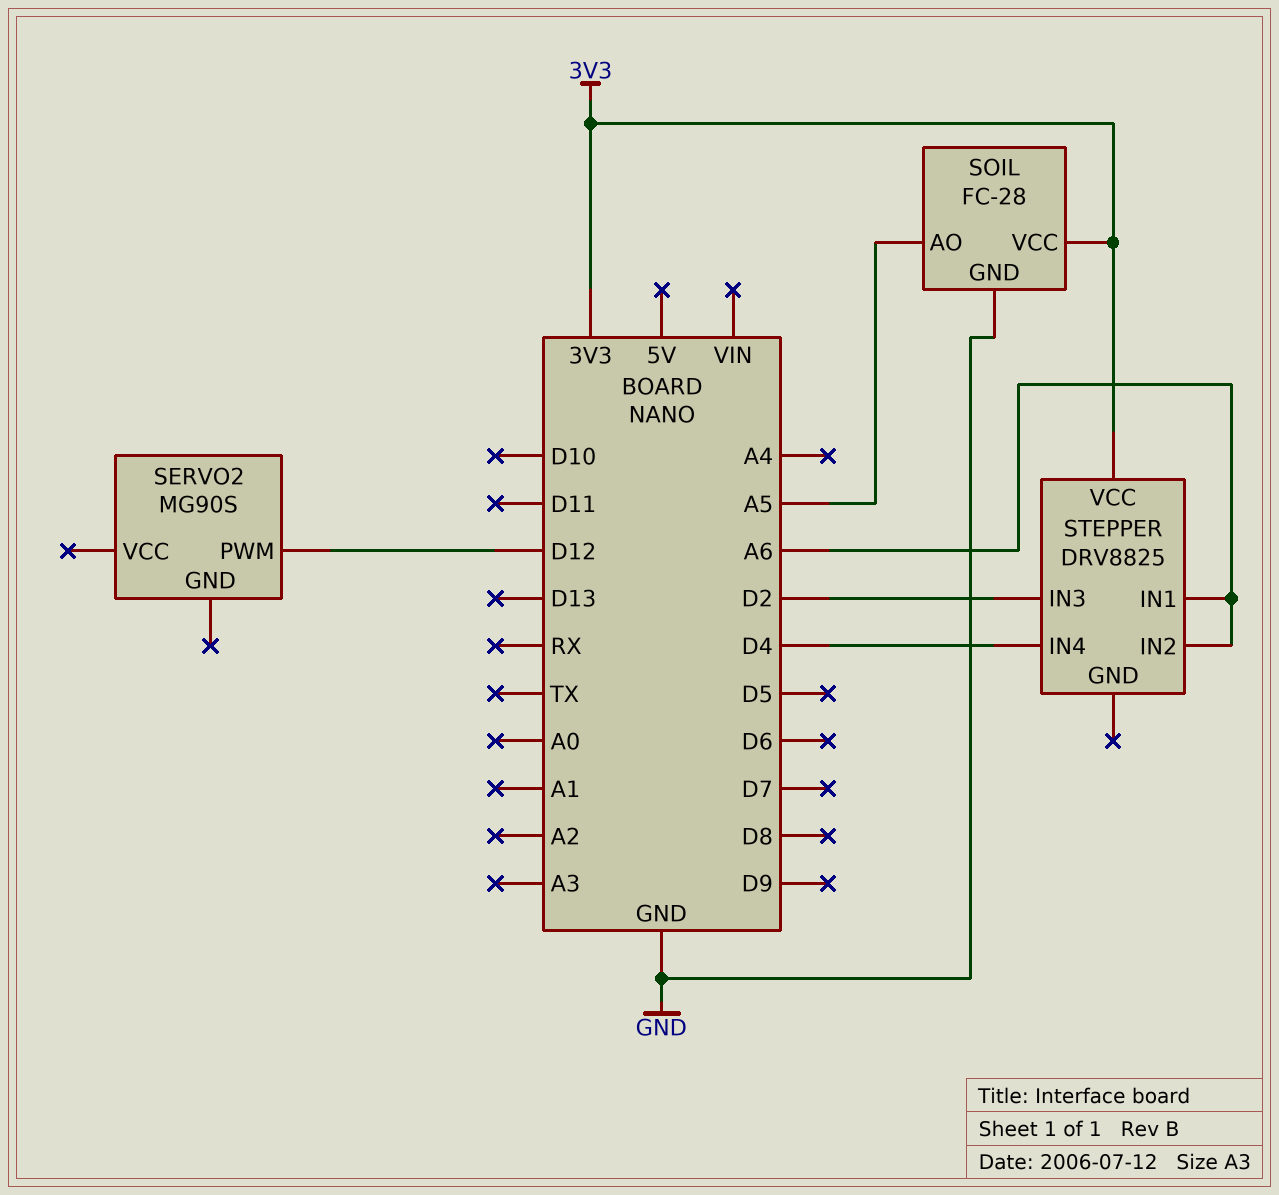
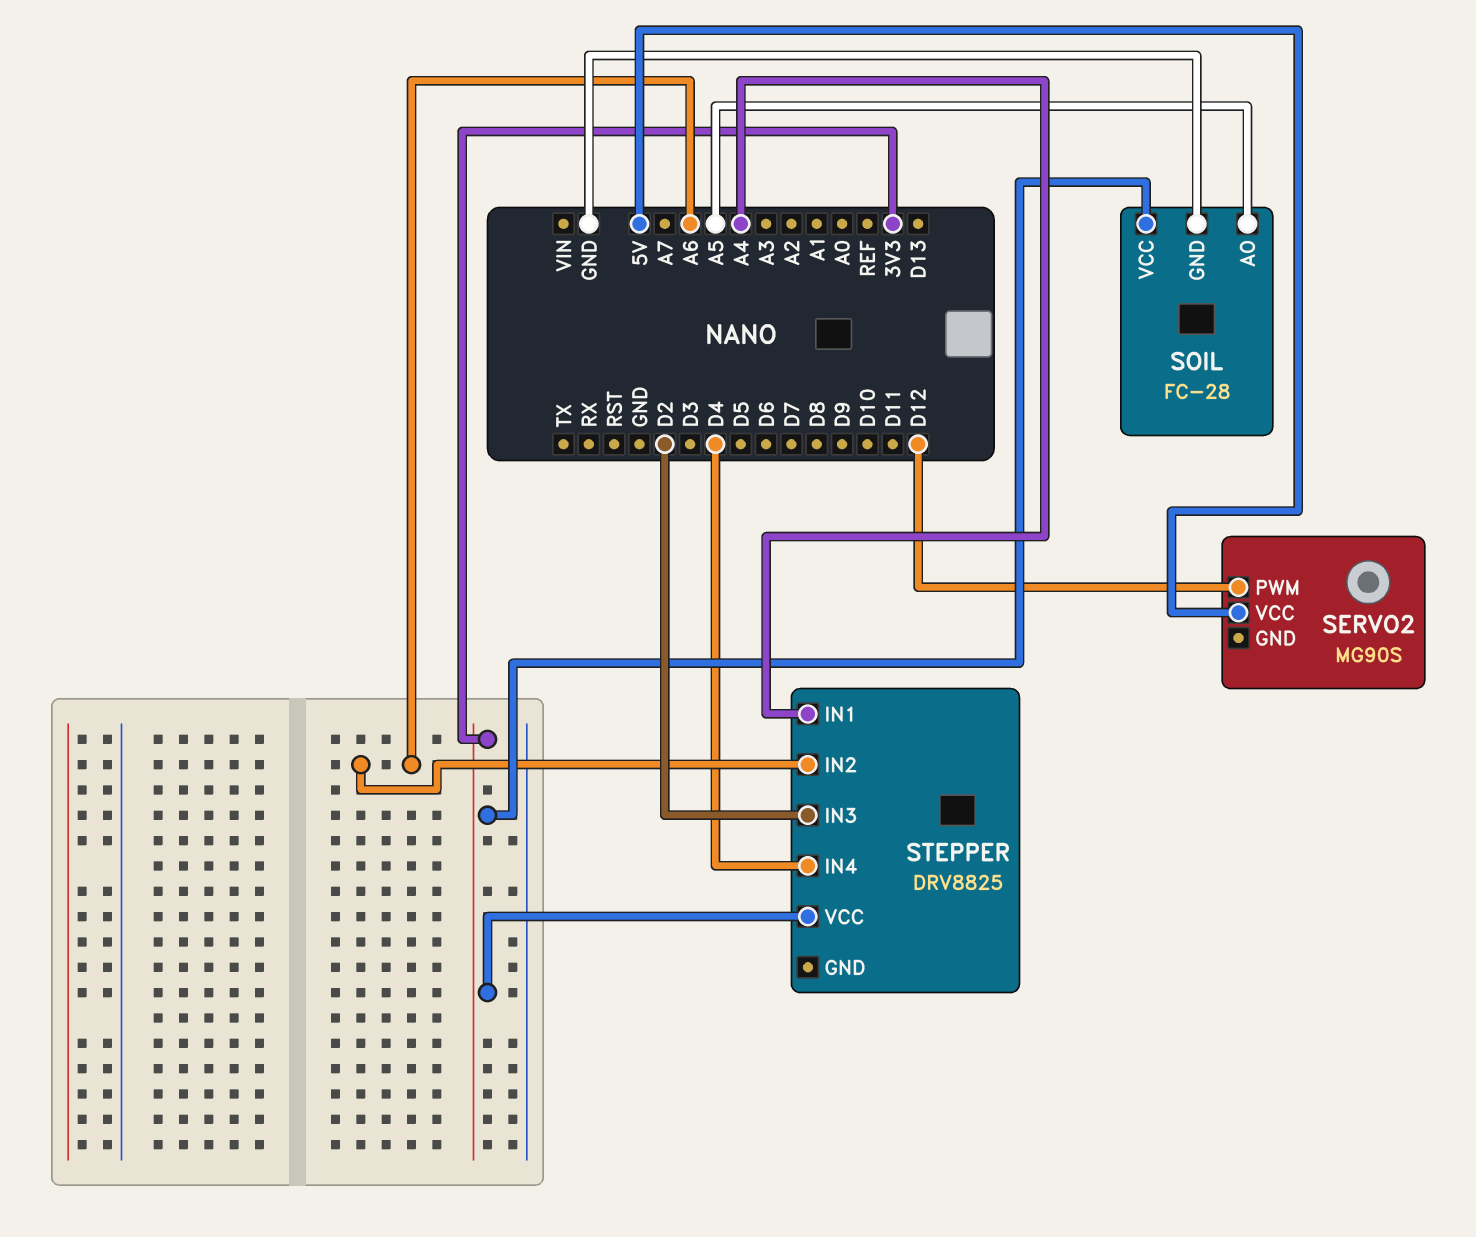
SERVO2 pin VCC: none -> 5V
STEPPER pin IN1: A6 -> A4

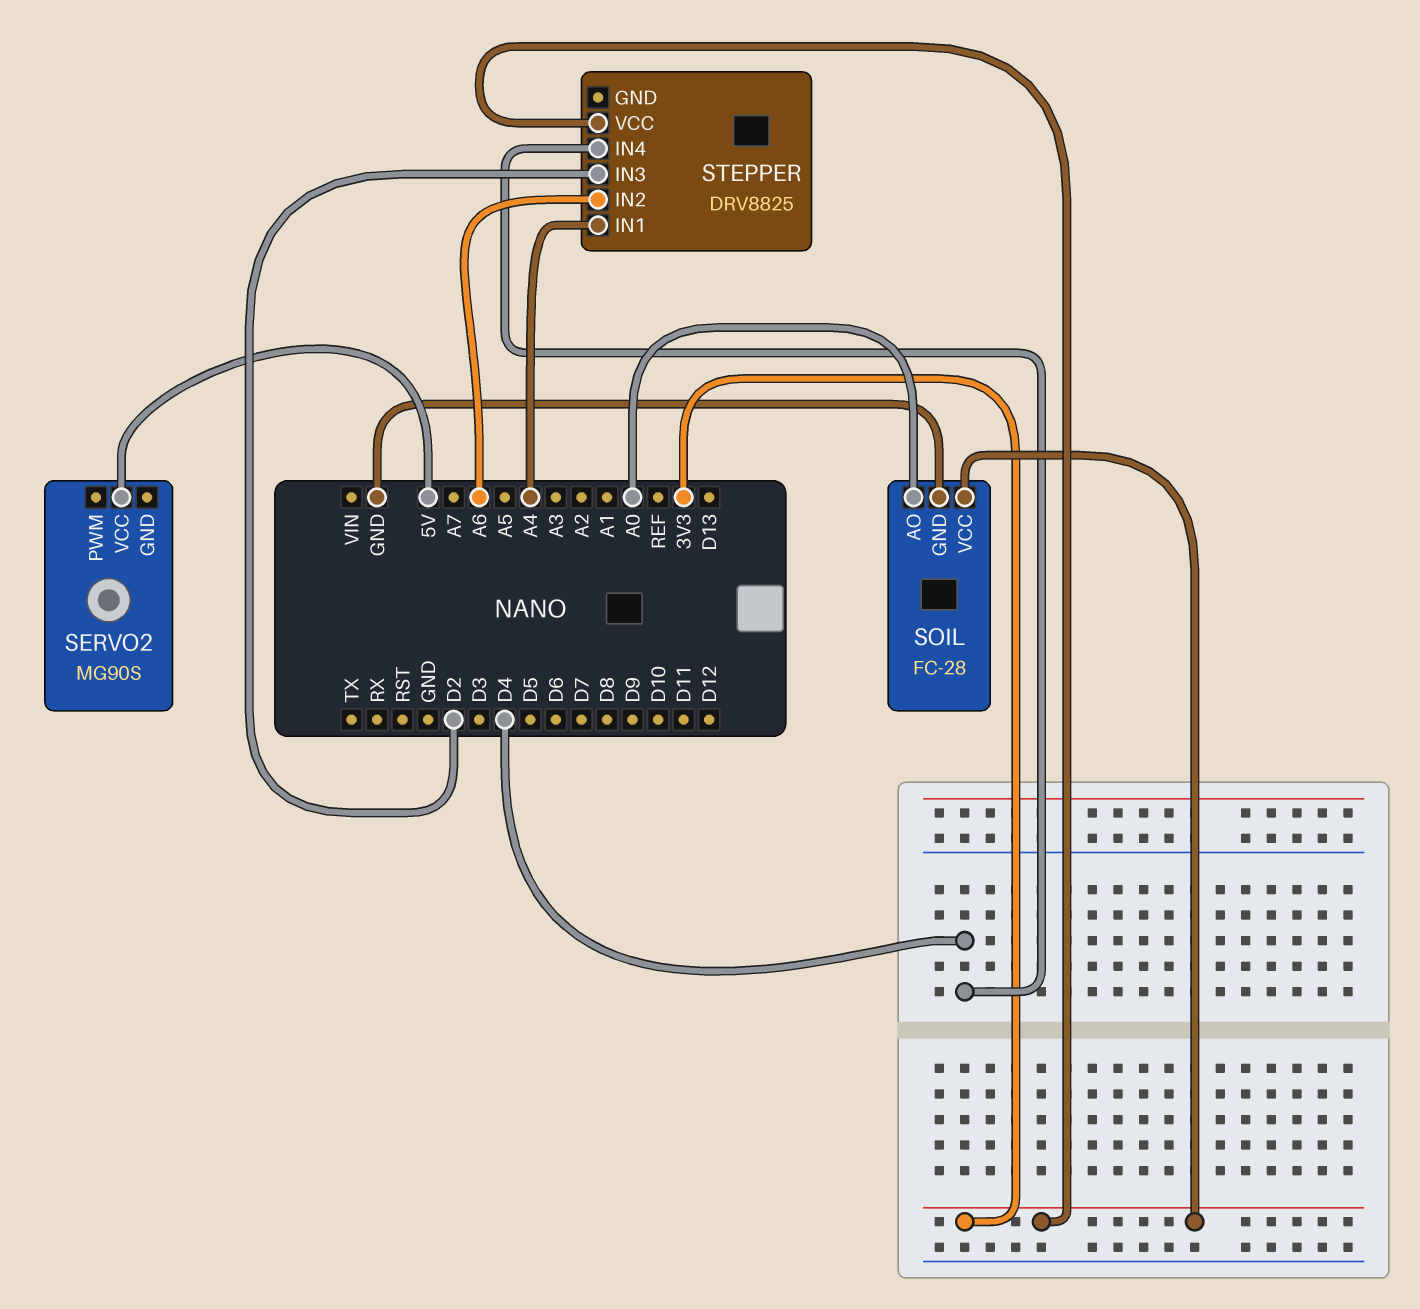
SERVO2 pin PWM: D12 -> none
SOIL pin AO: A5 -> A0

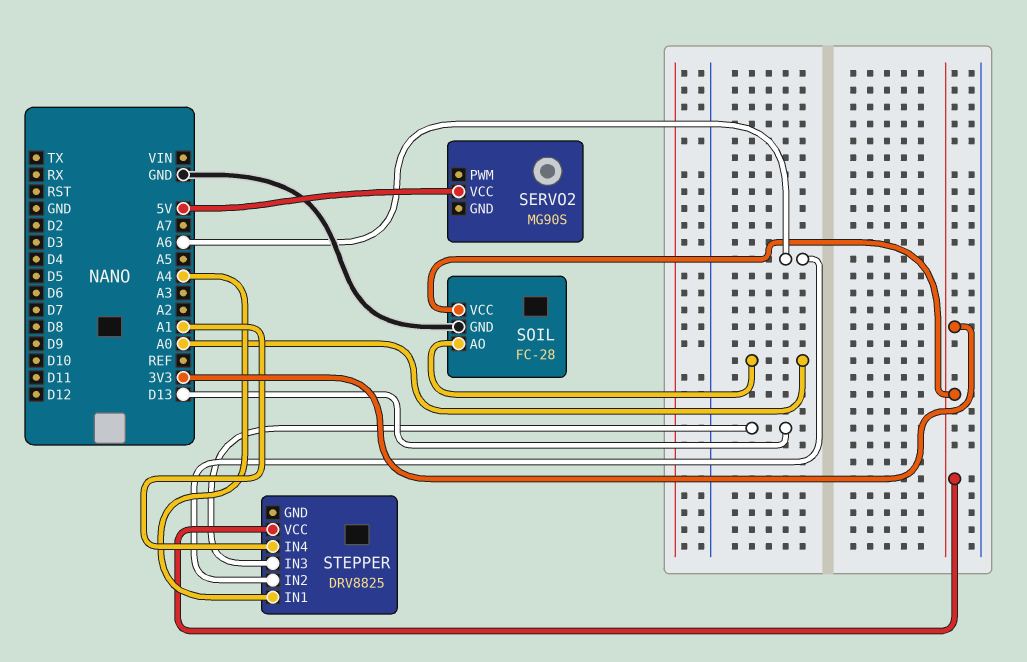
STEPPER pin IN3: D2 -> D13
STEPPER pin IN4: D4 -> A1

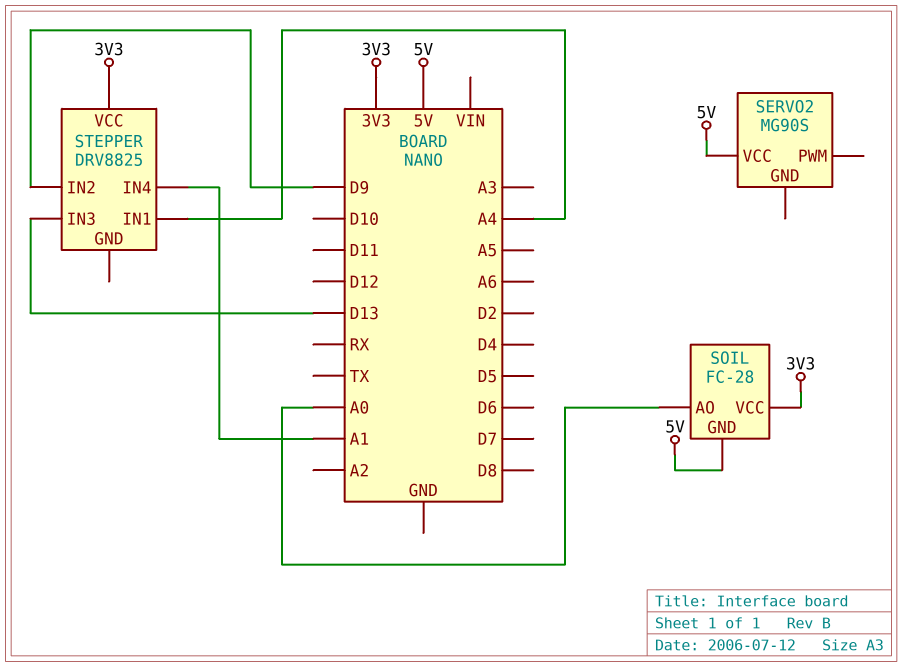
SOIL pin GND: GND -> 5V
STEPPER pin IN2: A6 -> D9

